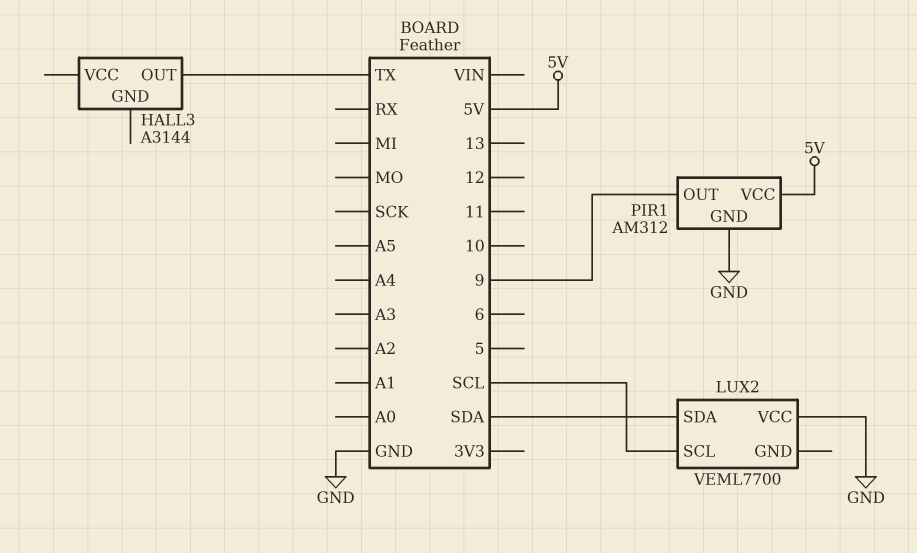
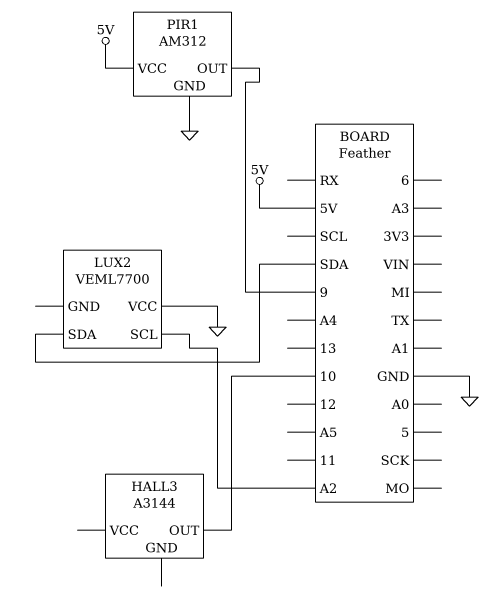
HALL3 pin OUT: TX -> 10
LUX2 pin SCL: SCL -> A2

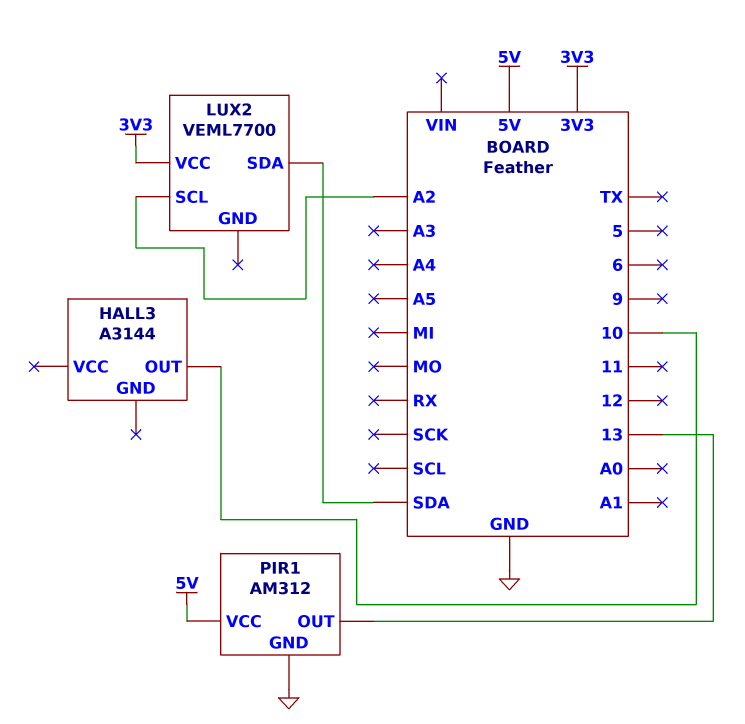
LUX2 pin VCC: GND -> 3V3
PIR1 pin OUT: 9 -> 13

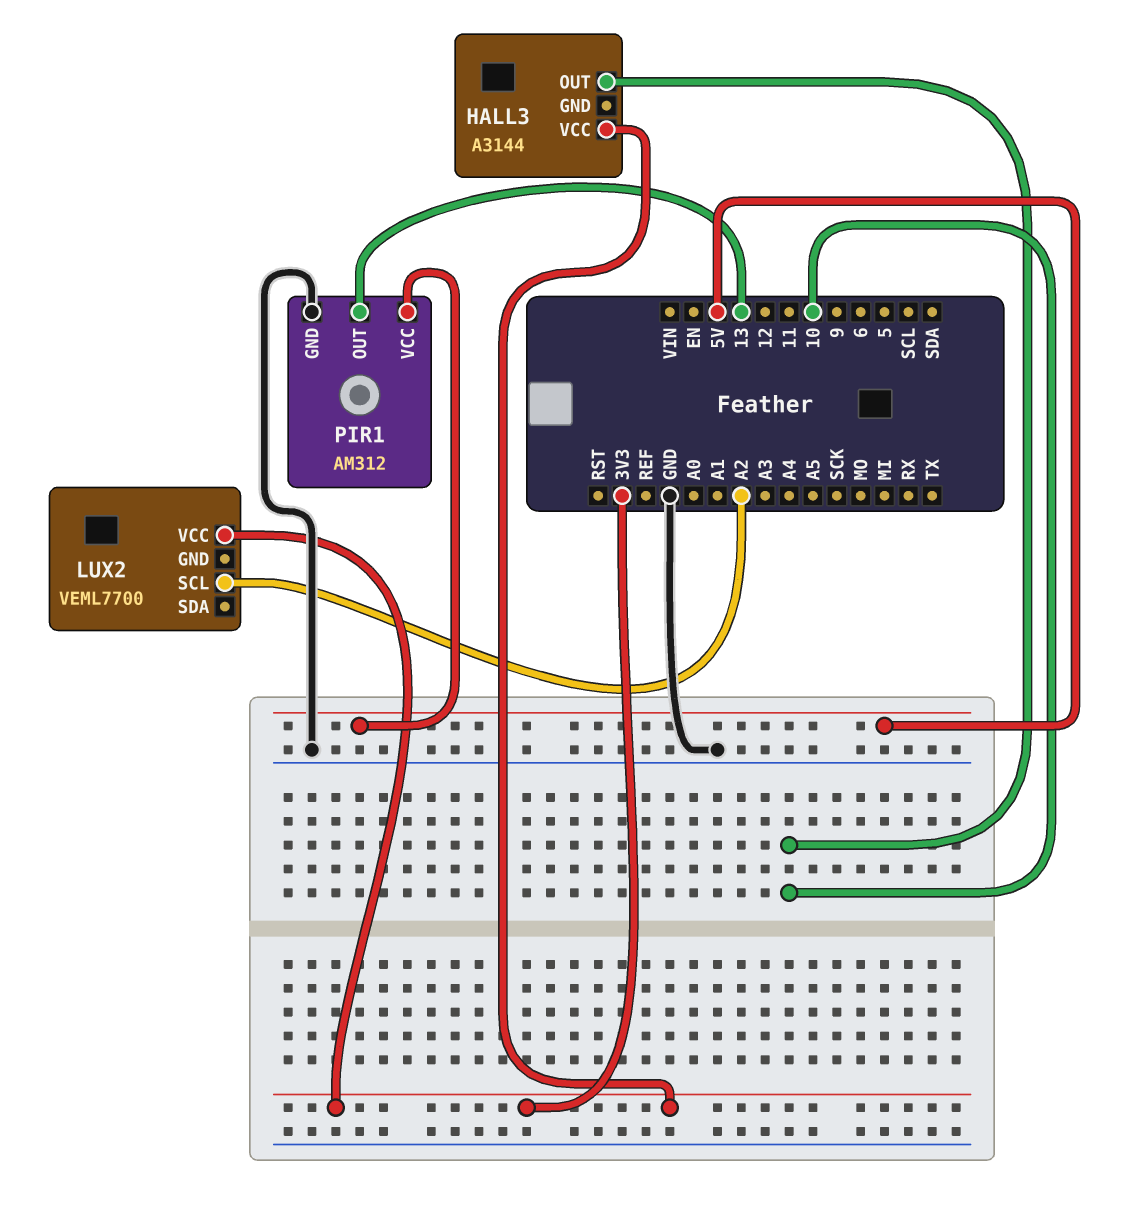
HALL3 pin VCC: none -> 3V3
LUX2 pin SDA: SDA -> none

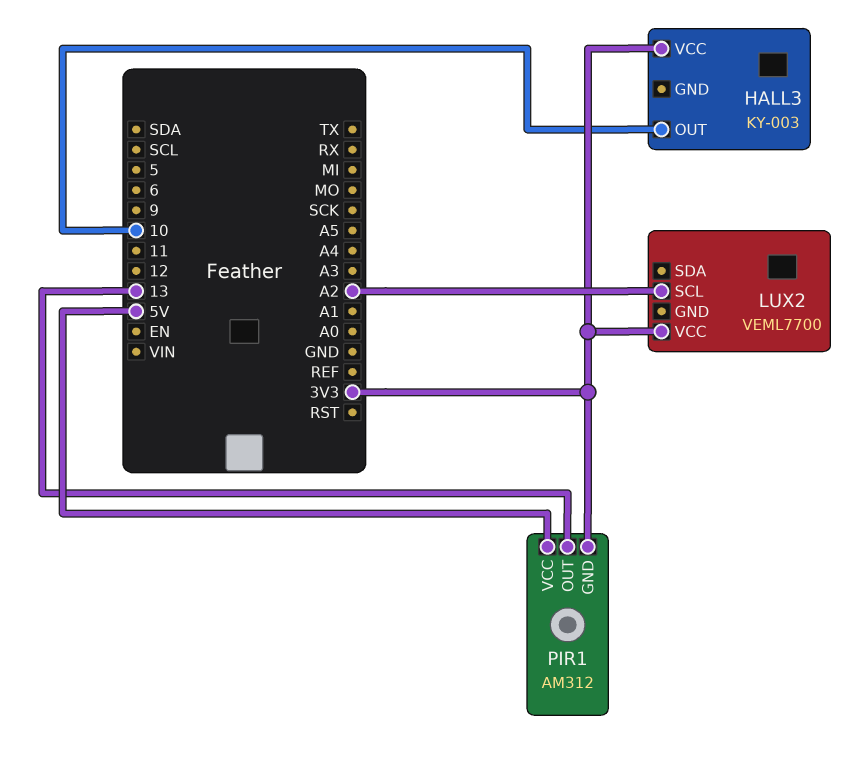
HALL3: A3144 -> KY-003
PIR1 pin GND: GND -> 3V3

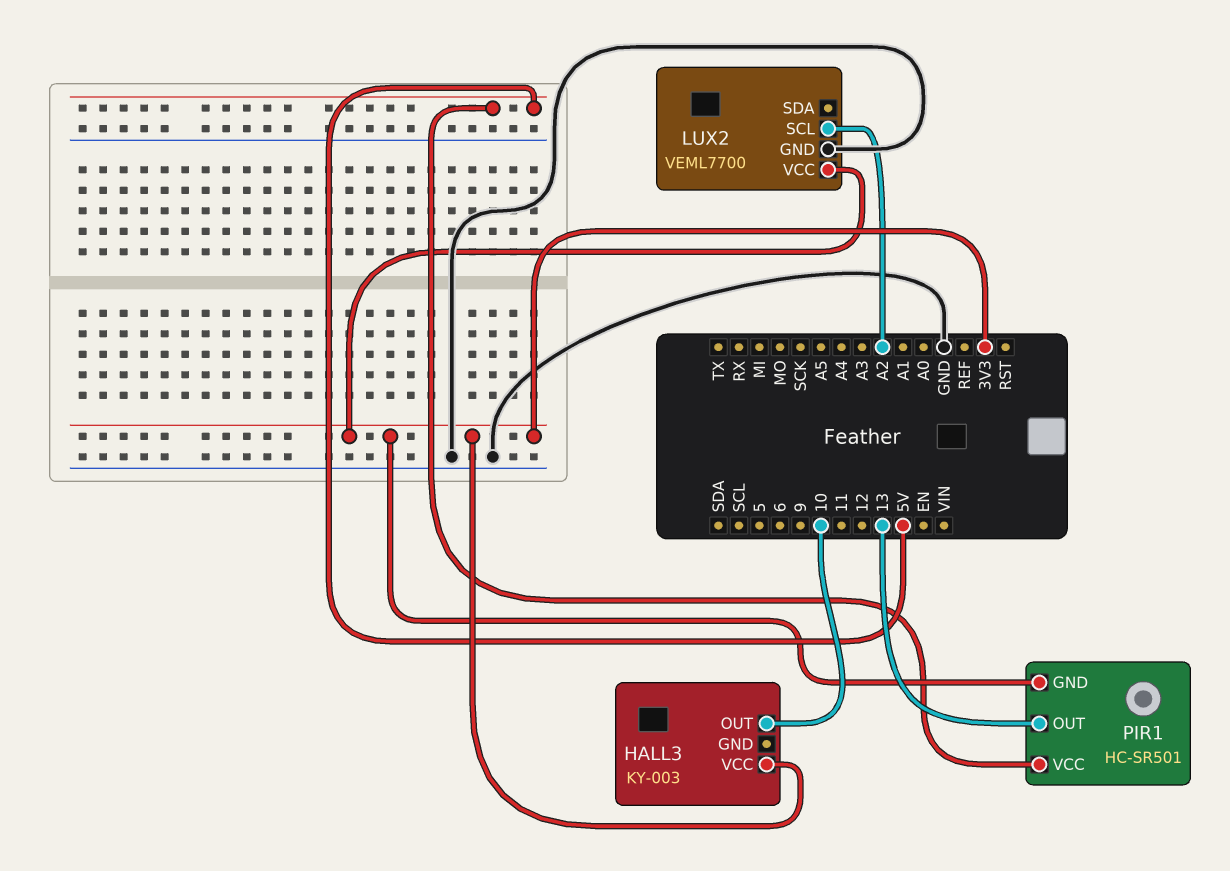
LUX2 pin GND: none -> GND
PIR1: AM312 -> HC-SR501

